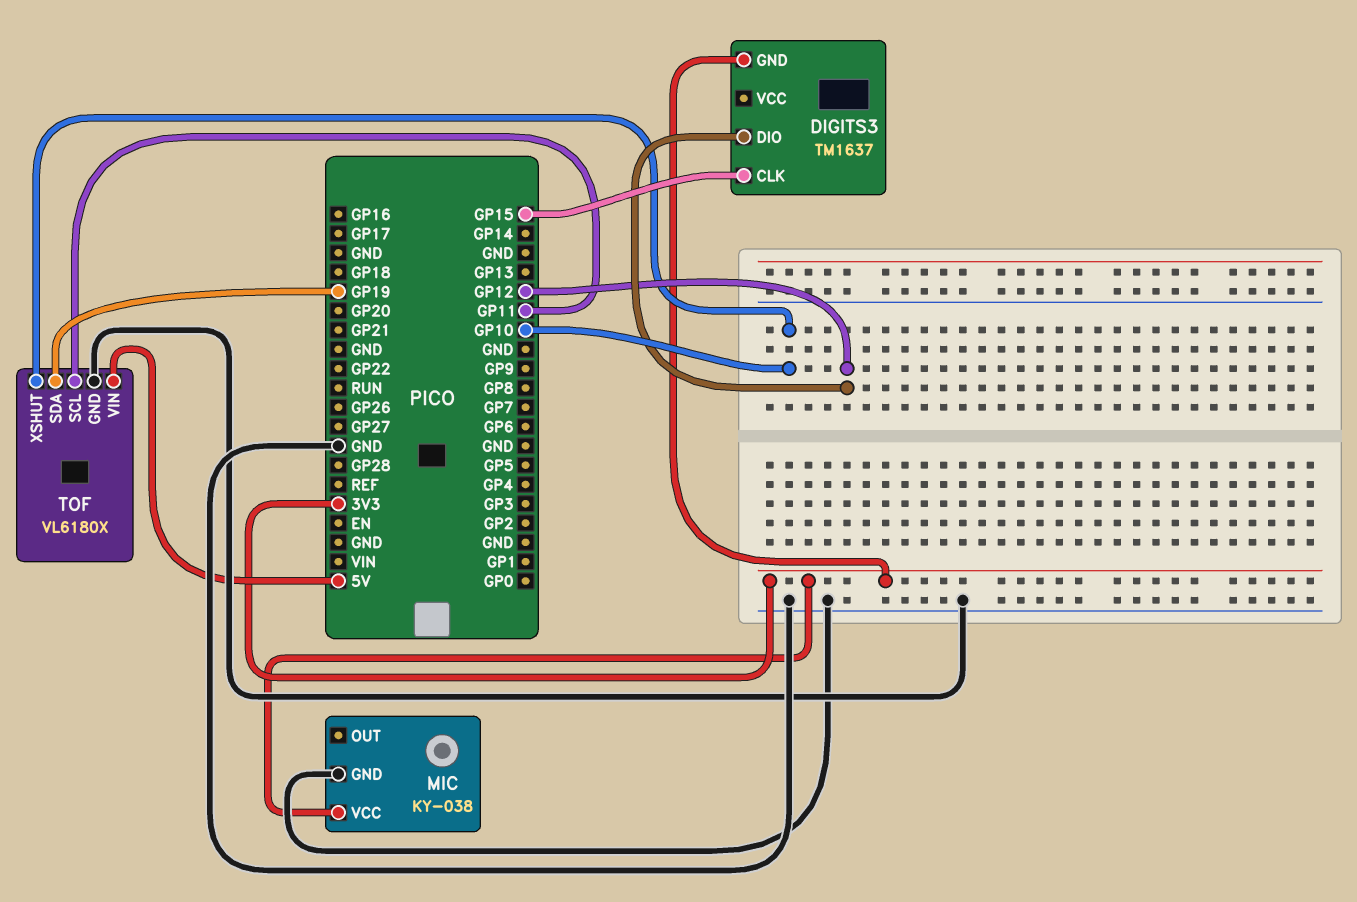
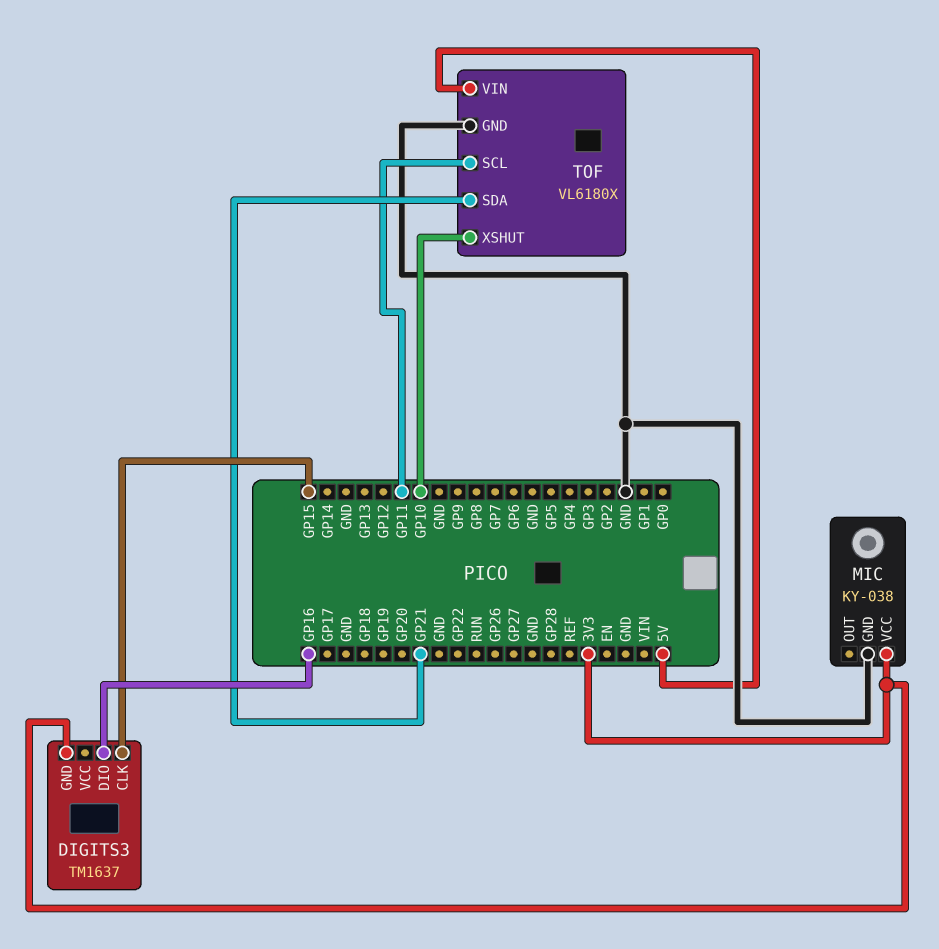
DIGITS3 pin DIO: GP12 -> GP16
TOF pin SDA: GP19 -> GP21

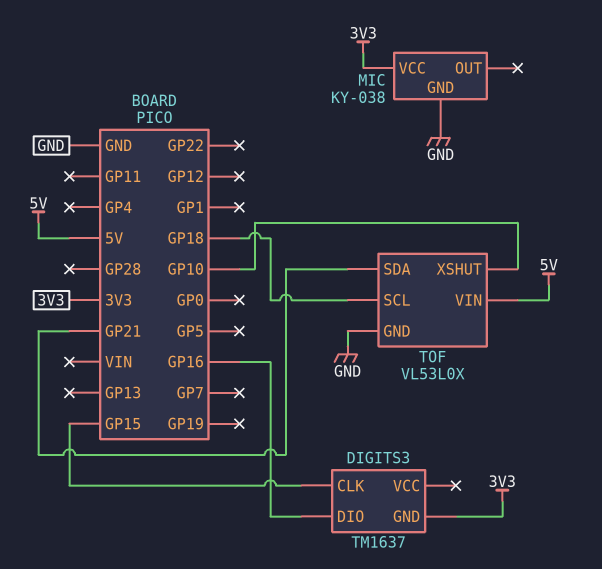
TOF: VL6180X -> VL53L0X
TOF pin SCL: GP11 -> GP18

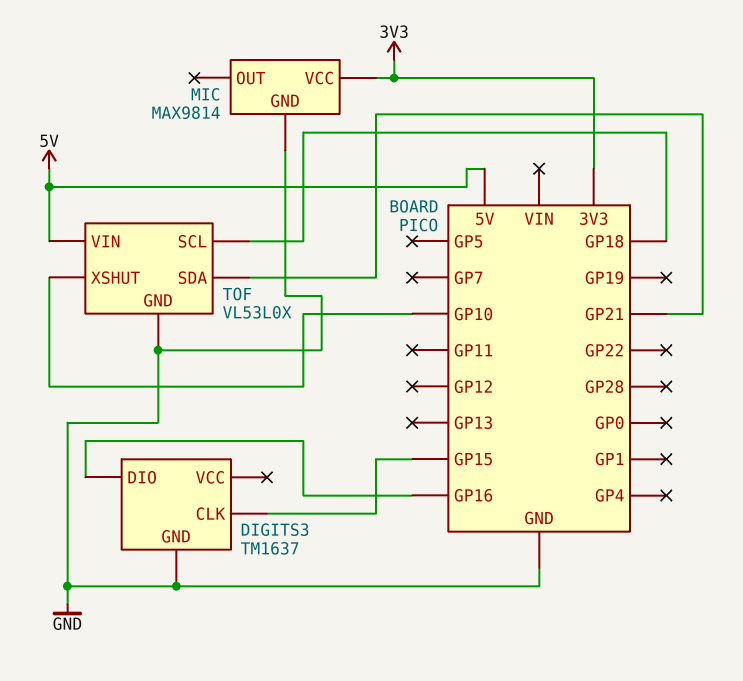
DIGITS3 pin GND: 3V3 -> GND
MIC: KY-038 -> MAX9814

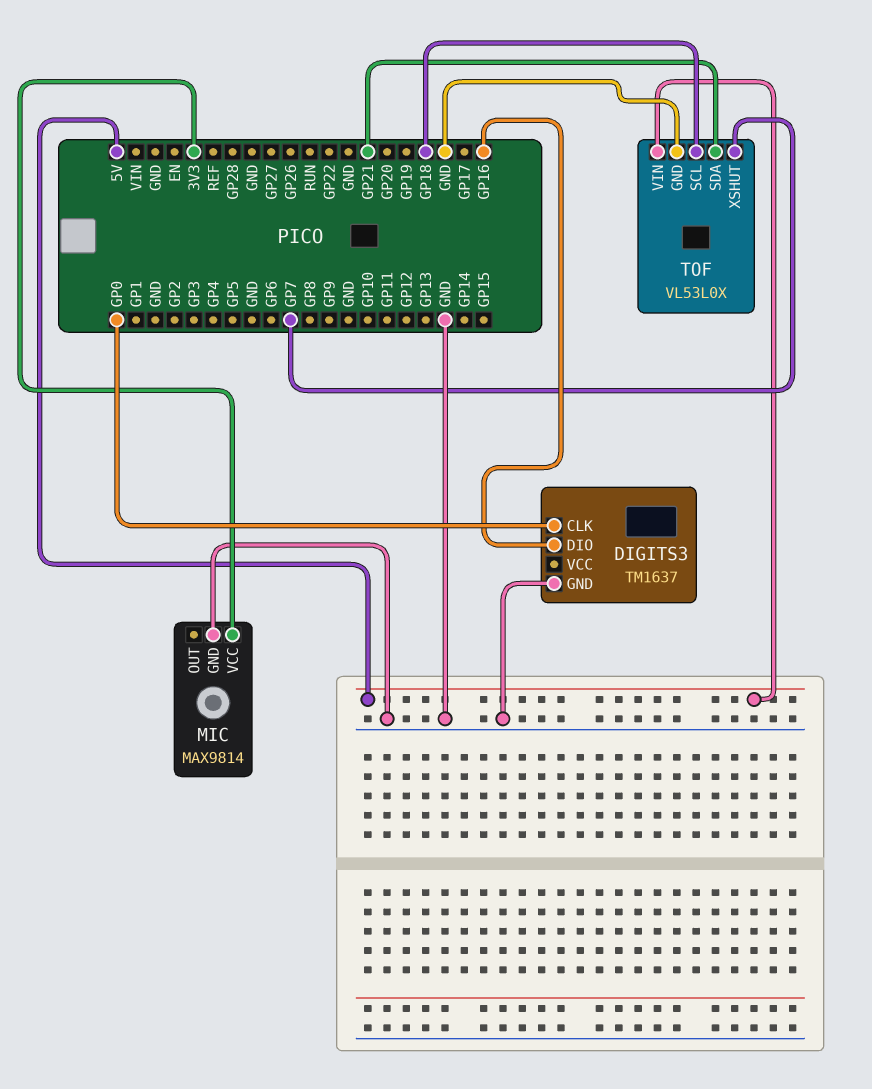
DIGITS3 pin CLK: GP15 -> GP0
TOF pin XSHUT: GP10 -> GP7

